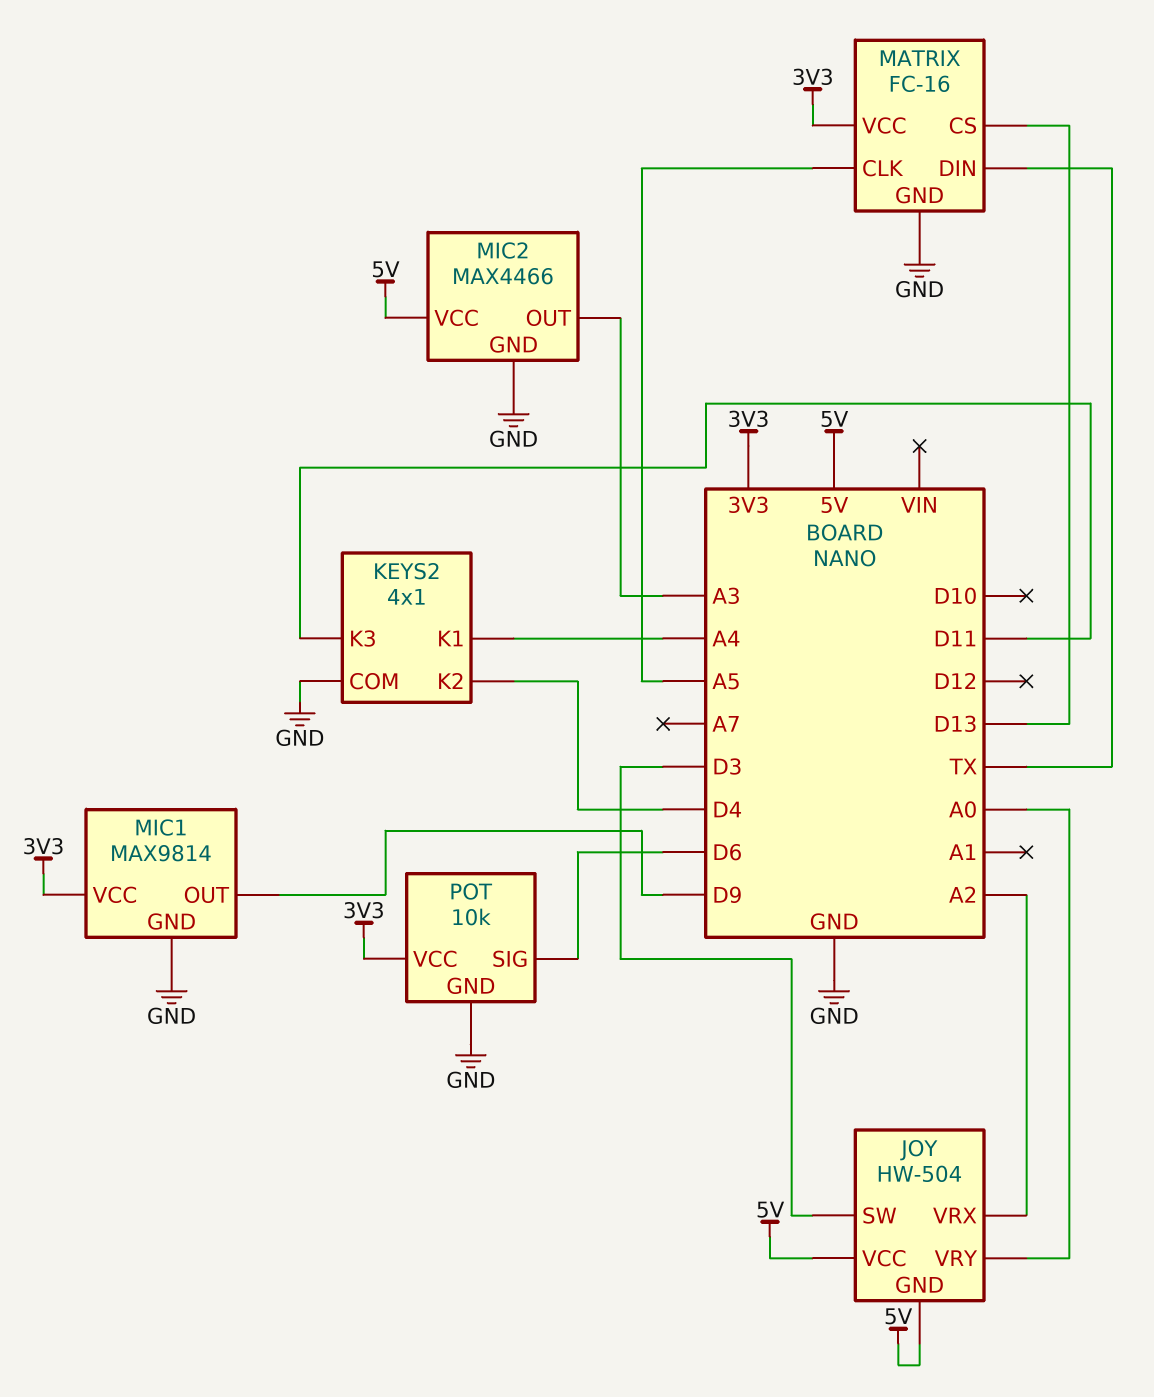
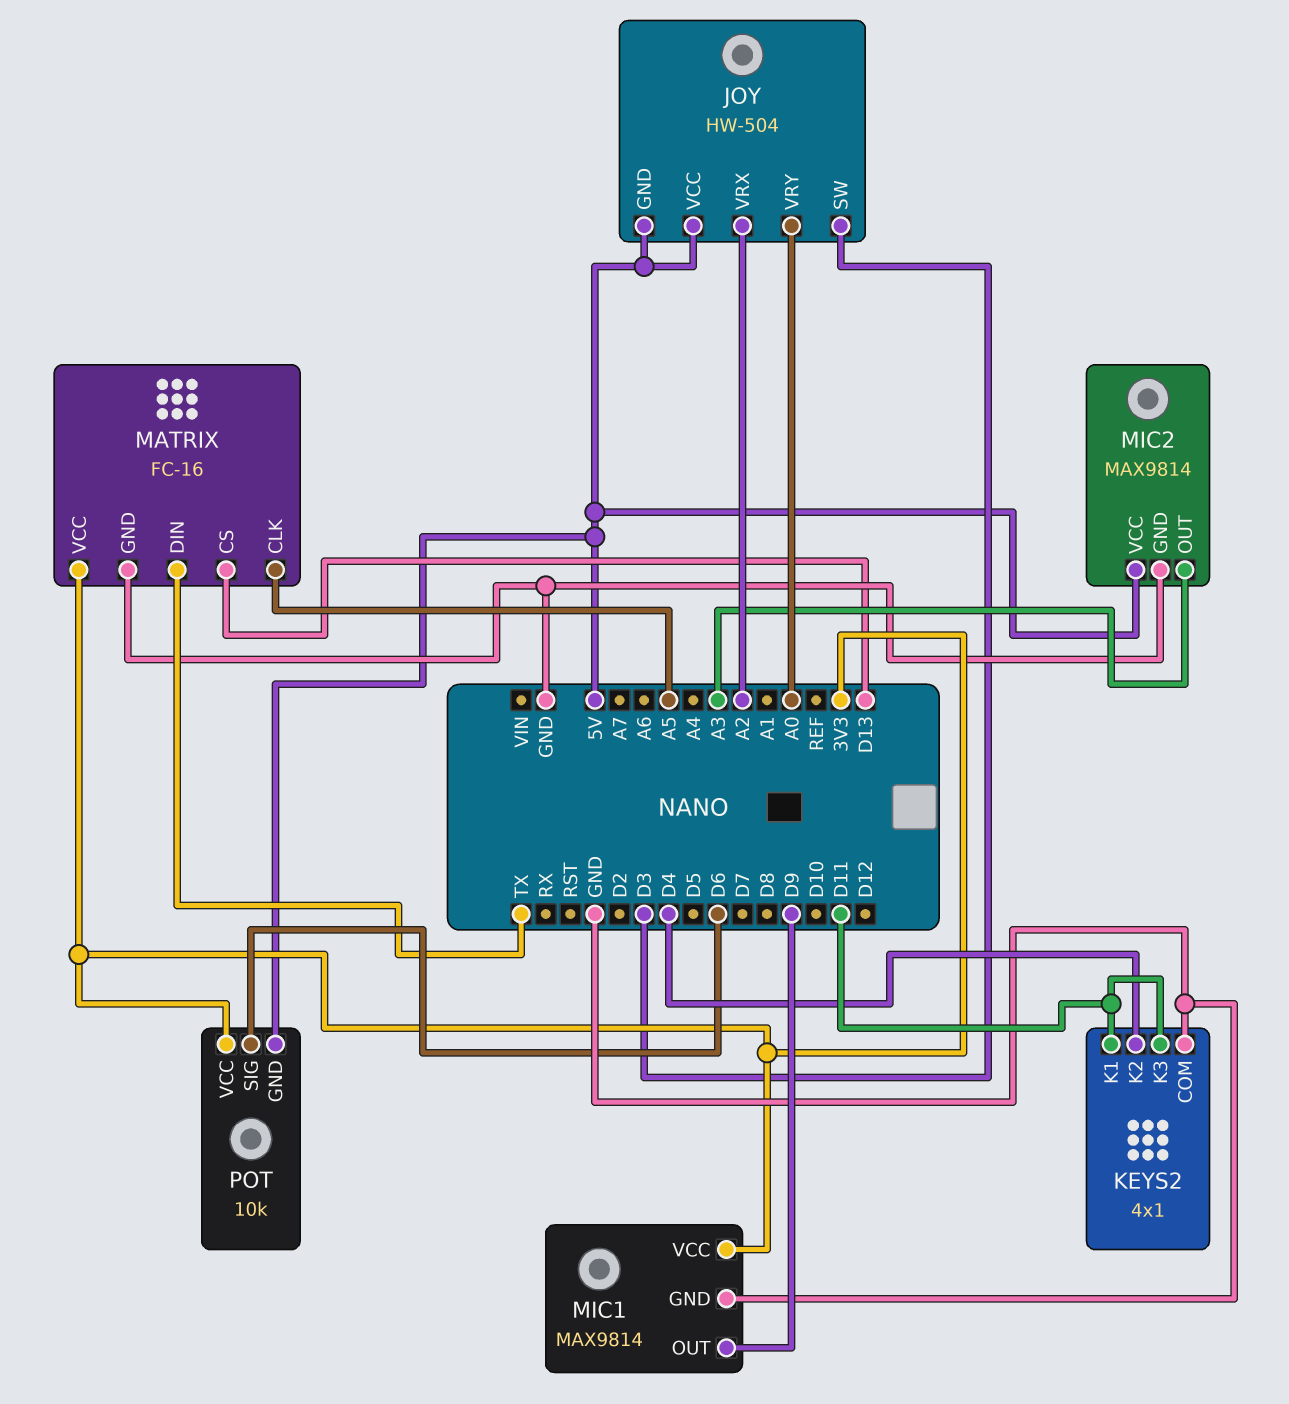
KEYS2 pin K1: A4 -> D11
MIC2: MAX4466 -> MAX9814
POT pin GND: GND -> 5V

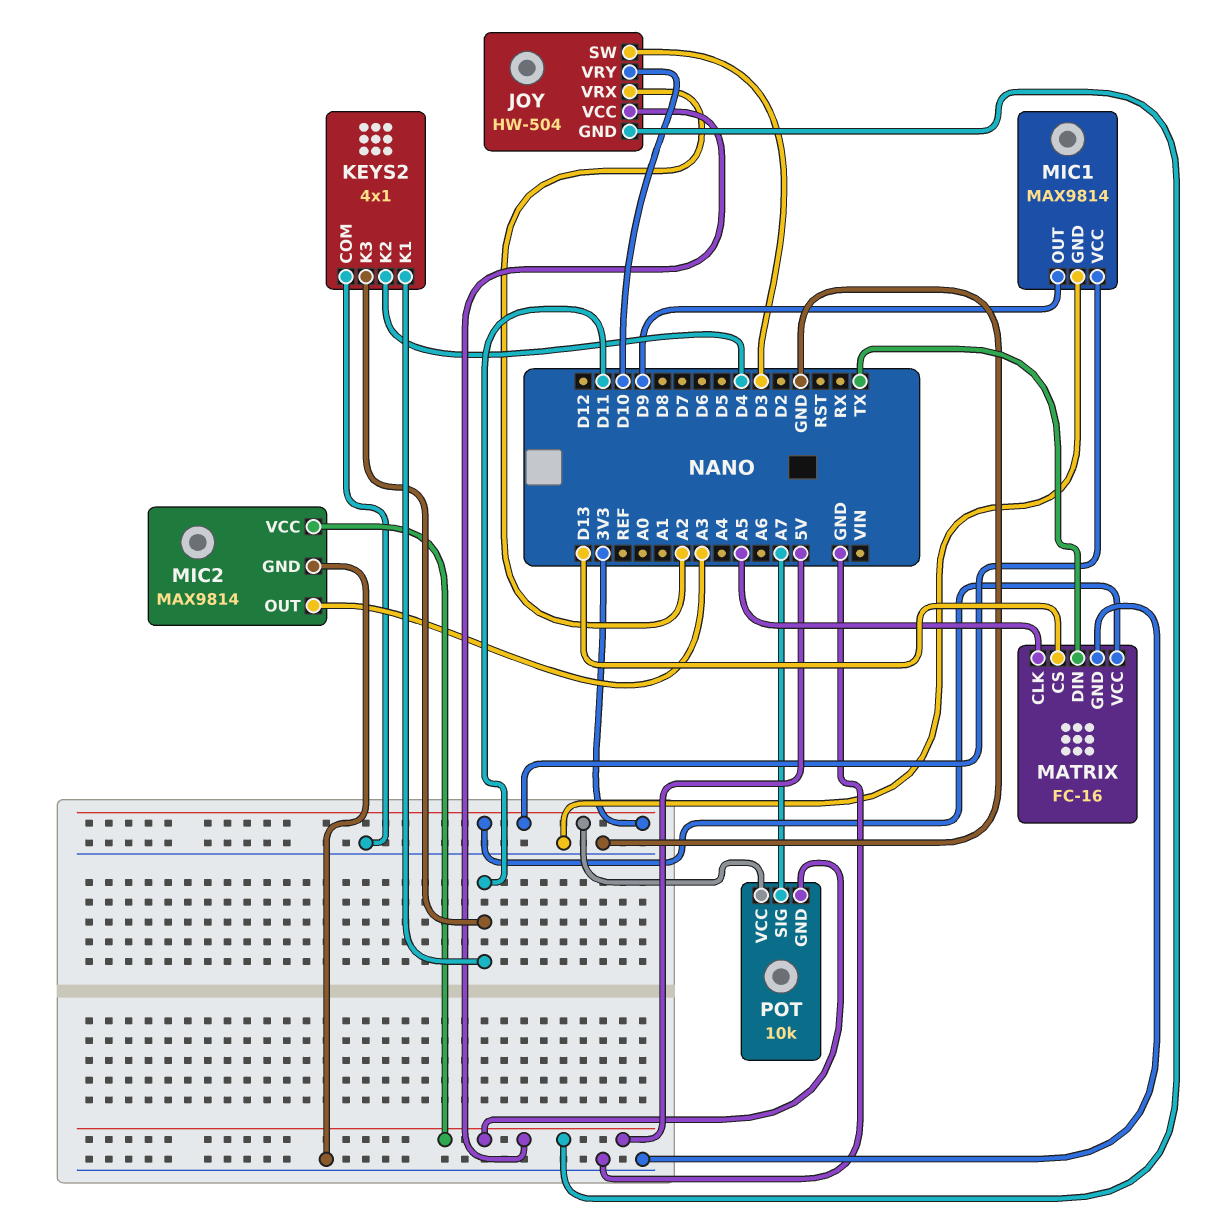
JOY pin VRY: A0 -> D10
POT pin SIG: D6 -> A7

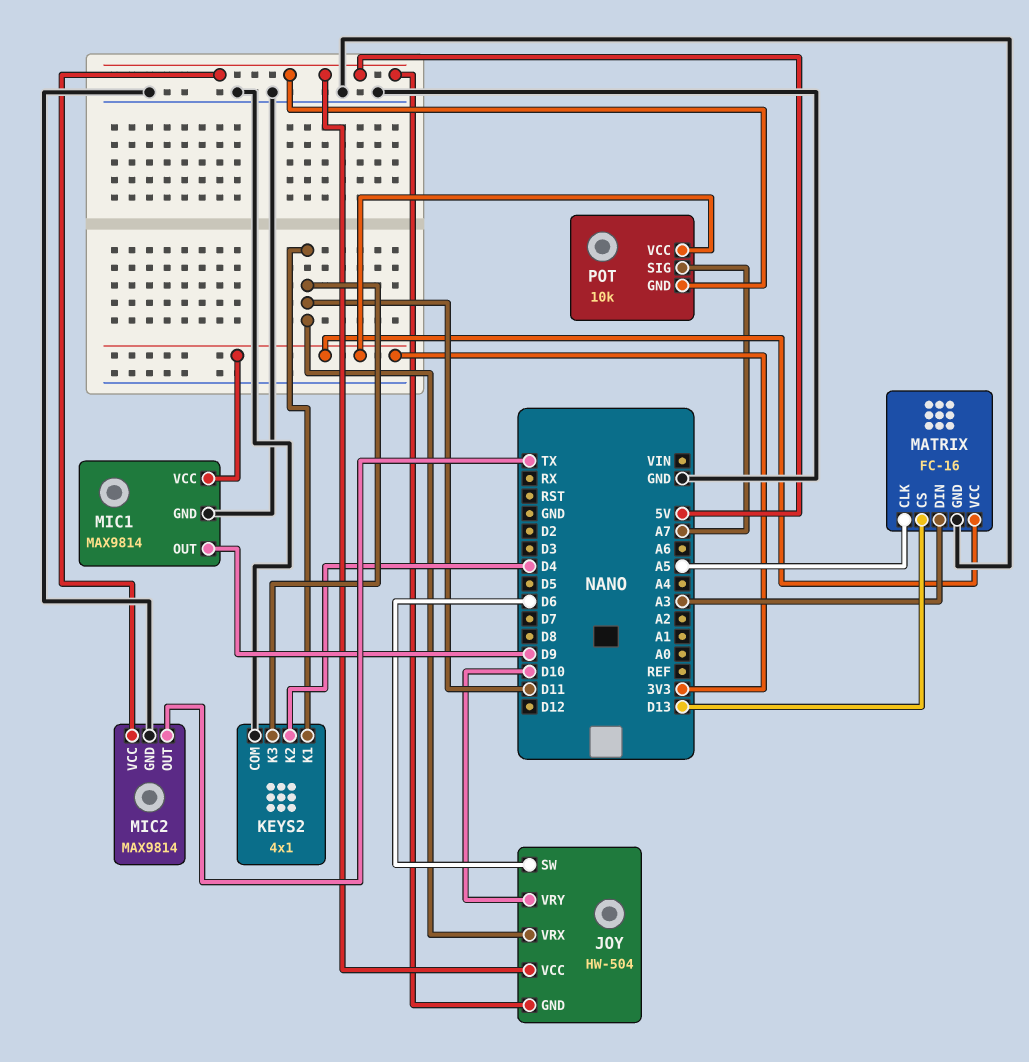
JOY pin SW: D3 -> D6
JOY pin VRX: A2 -> D11
MATRIX pin DIN: TX -> A3
MIC2 pin OUT: A3 -> TX

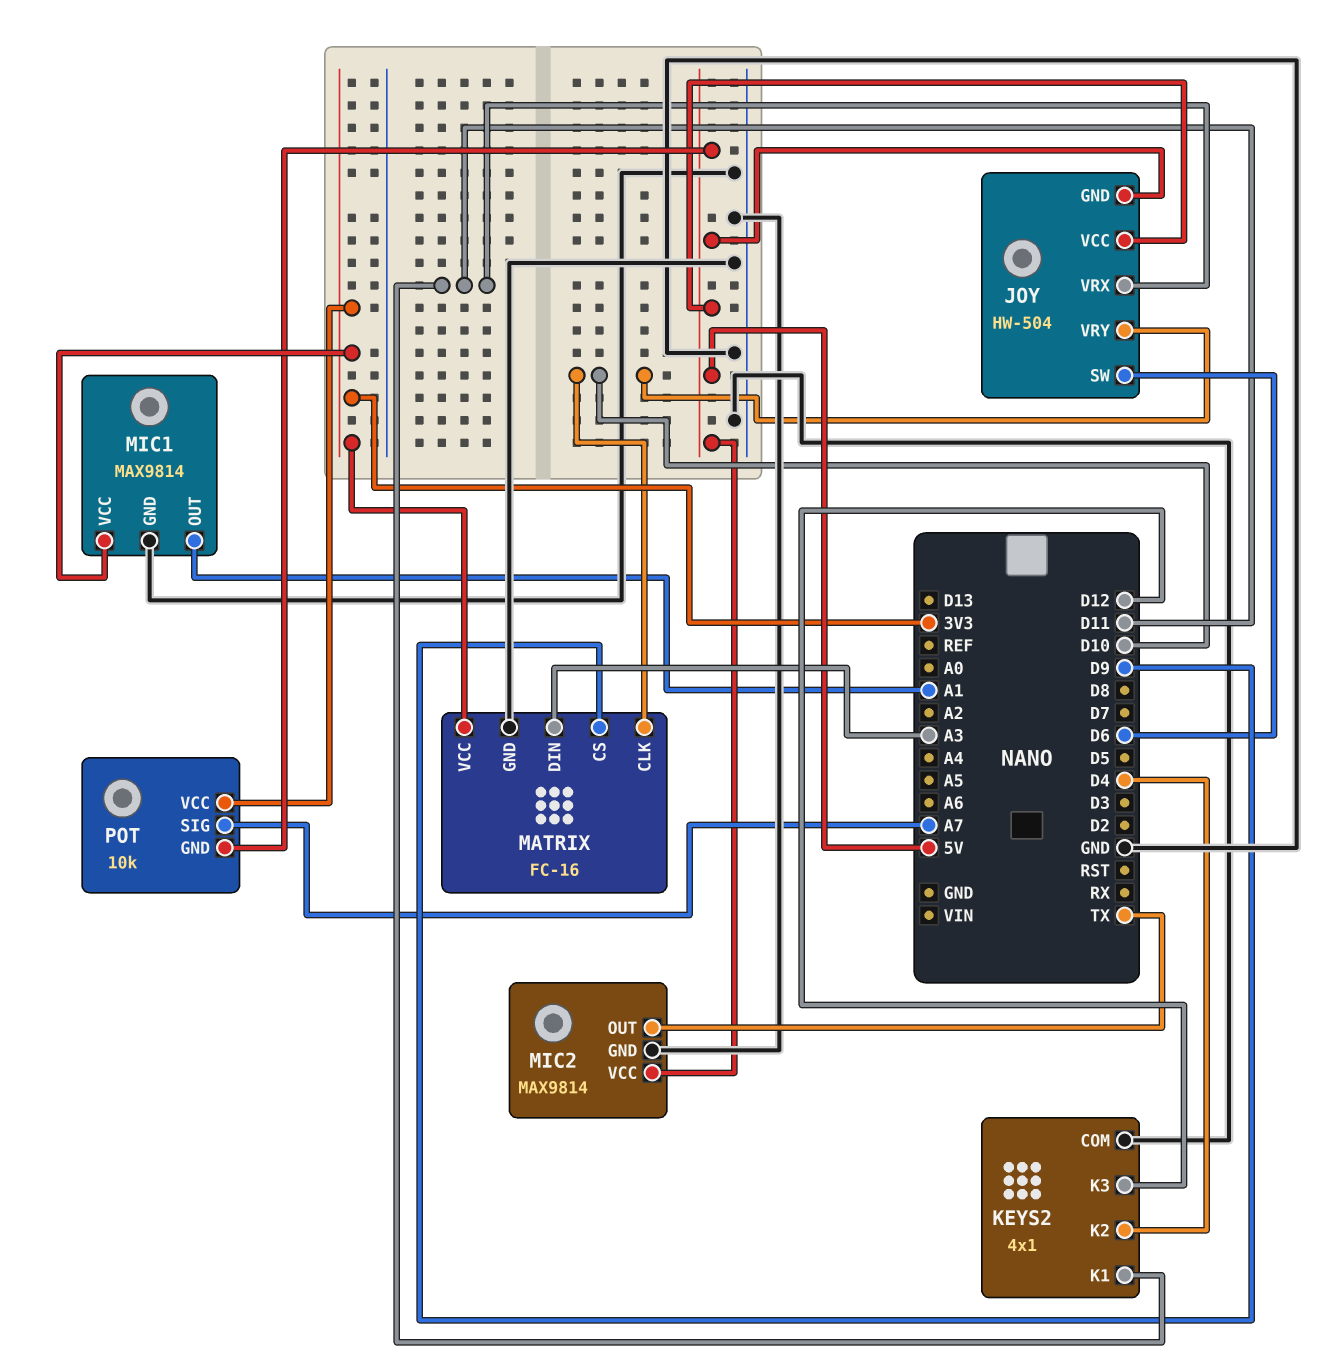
KEYS2 pin K3: D11 -> D12
MATRIX pin CLK: A5 -> D10
MATRIX pin CS: D13 -> D9
MIC1 pin OUT: D9 -> A1

